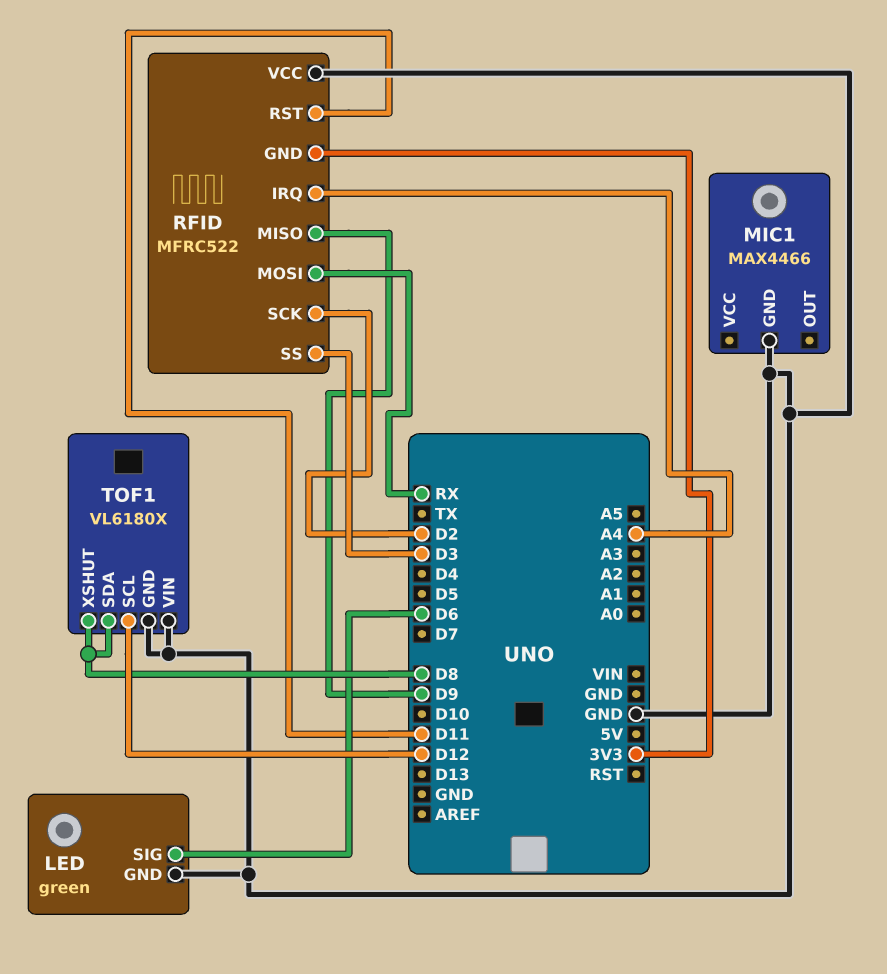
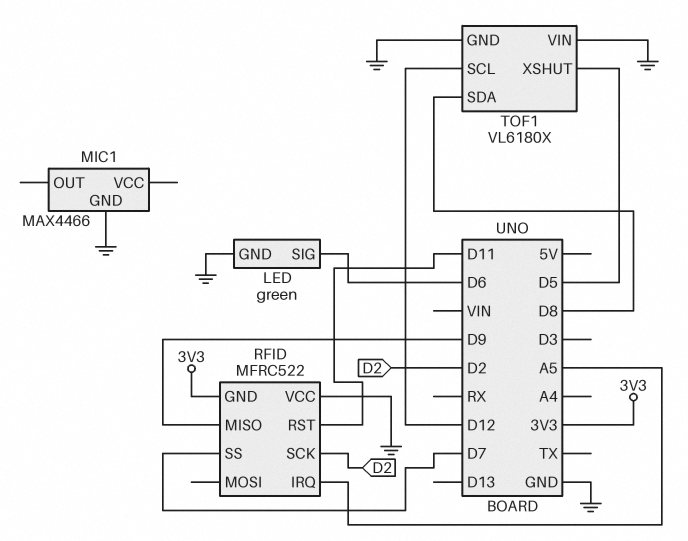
RFID pin IRQ: A4 -> A5
RFID pin MOSI: RX -> none
RFID pin SS: D3 -> D7
TOF1 pin XSHUT: D8 -> D5

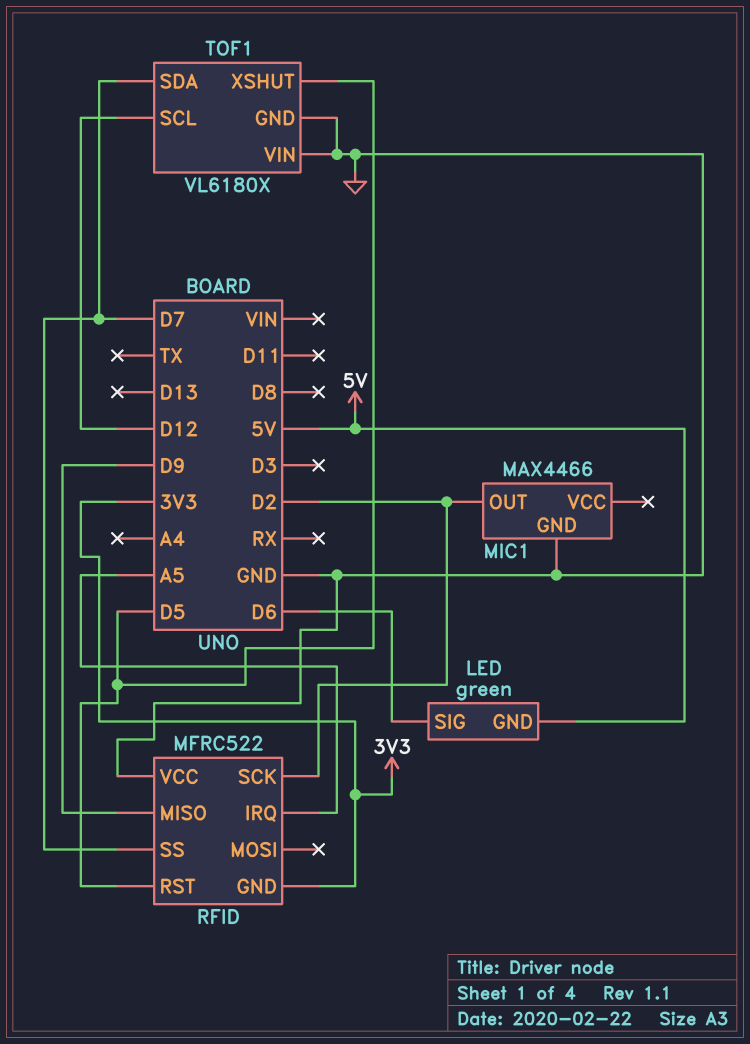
LED pin GND: GND -> 5V
MIC1 pin OUT: none -> D2
RFID pin RST: D11 -> D5
TOF1 pin SDA: D8 -> D7

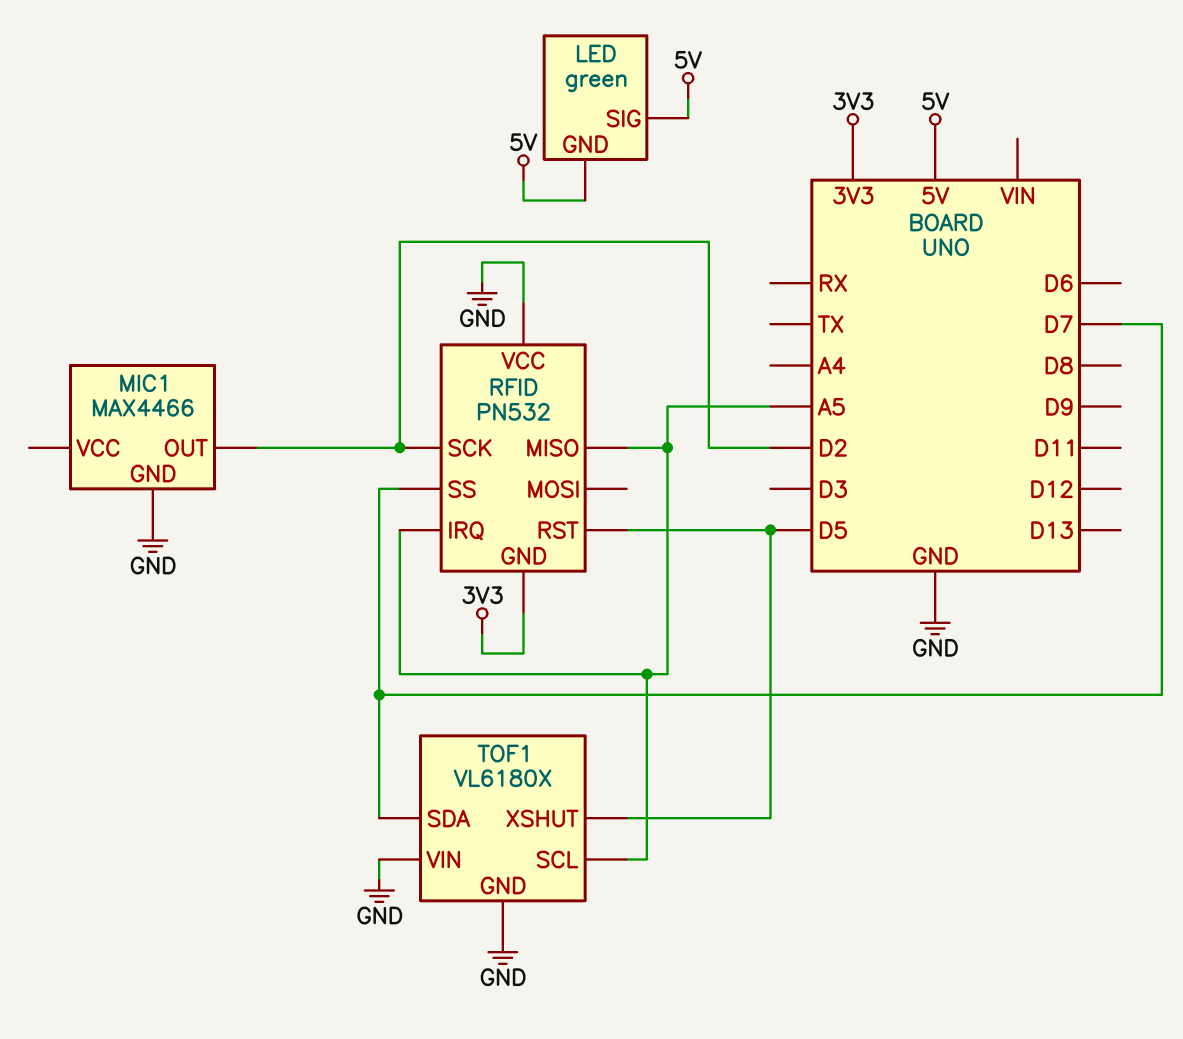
LED pin SIG: D6 -> 5V
RFID: MFRC522 -> PN532
RFID pin MISO: D9 -> A5
TOF1 pin SCL: D12 -> A5

